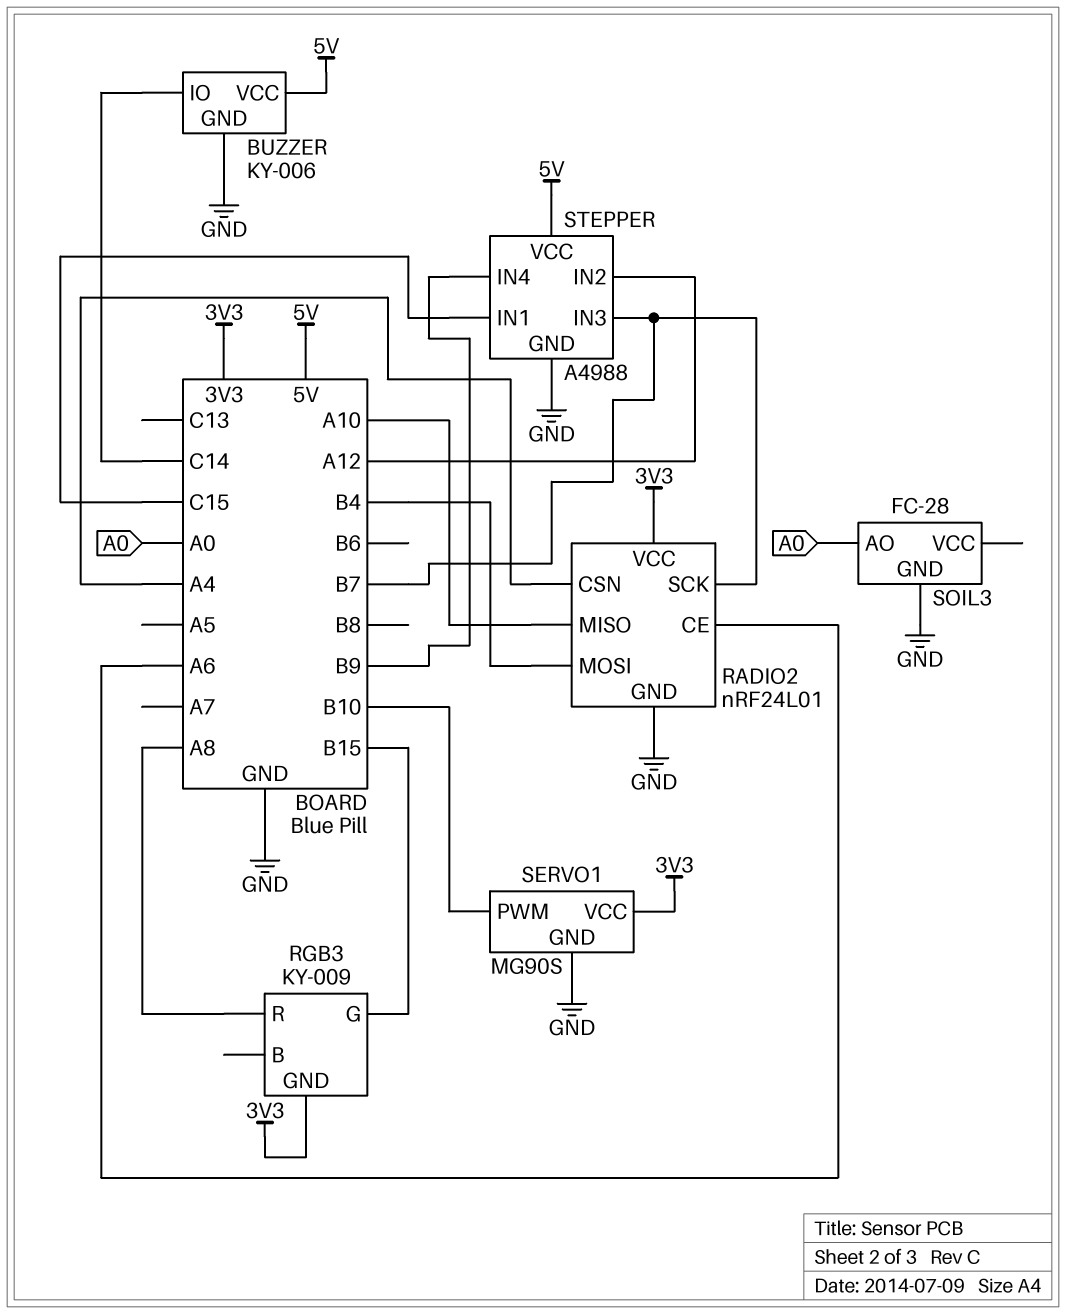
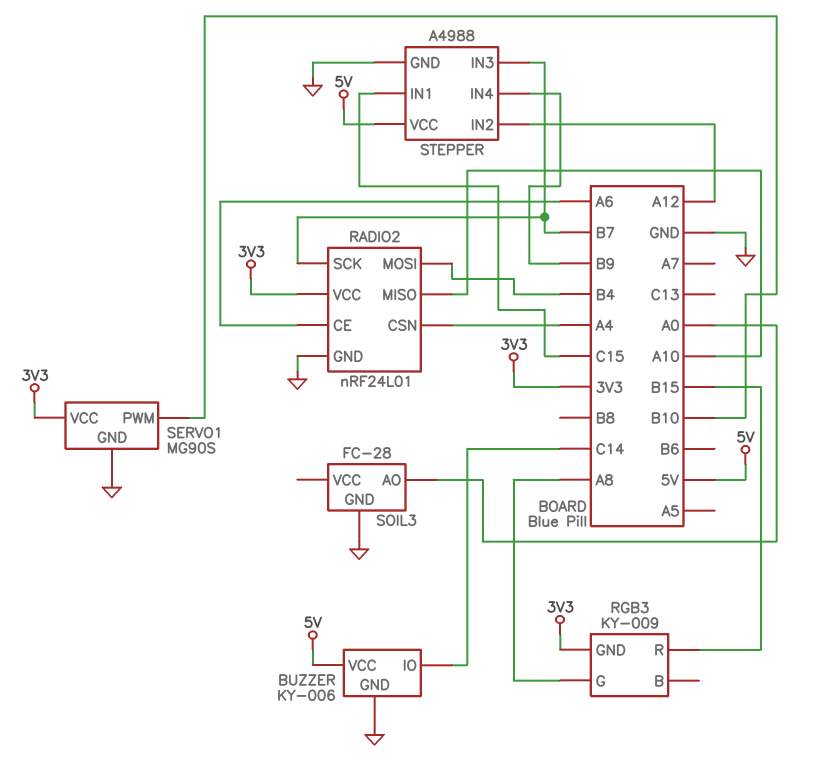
RGB3 pin G: B15 -> A8
RGB3 pin R: A8 -> B15

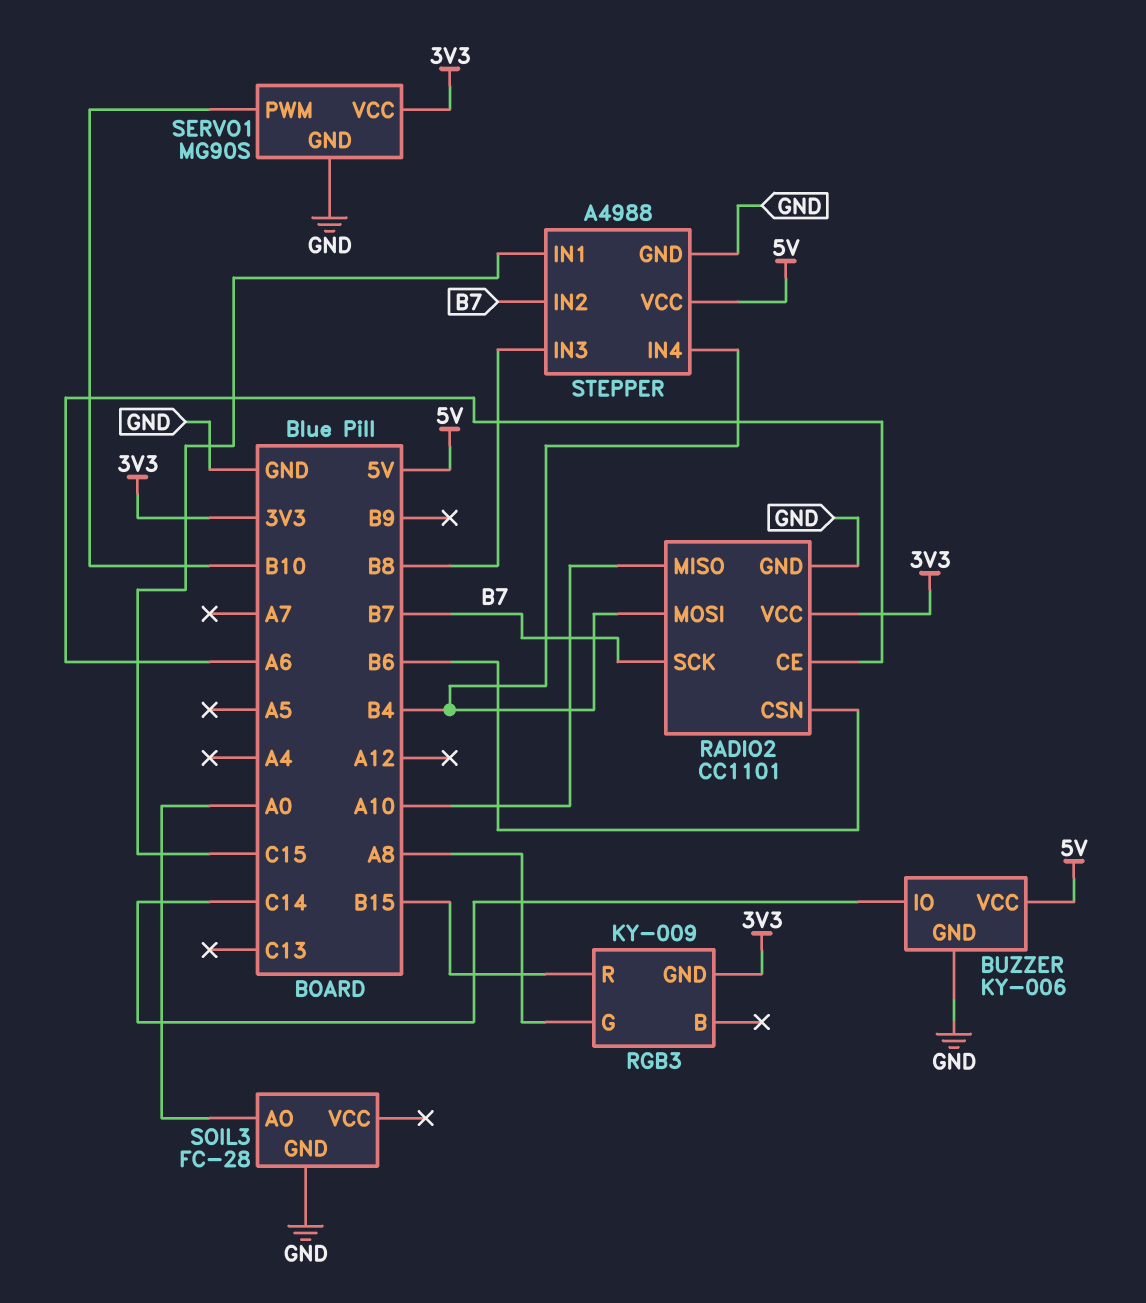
RADIO2: nRF24L01 -> CC1101
RADIO2 pin CSN: A4 -> B6
STEPPER pin IN2: A12 -> B7
STEPPER pin IN3: B7 -> B8
STEPPER pin IN4: B9 -> B4

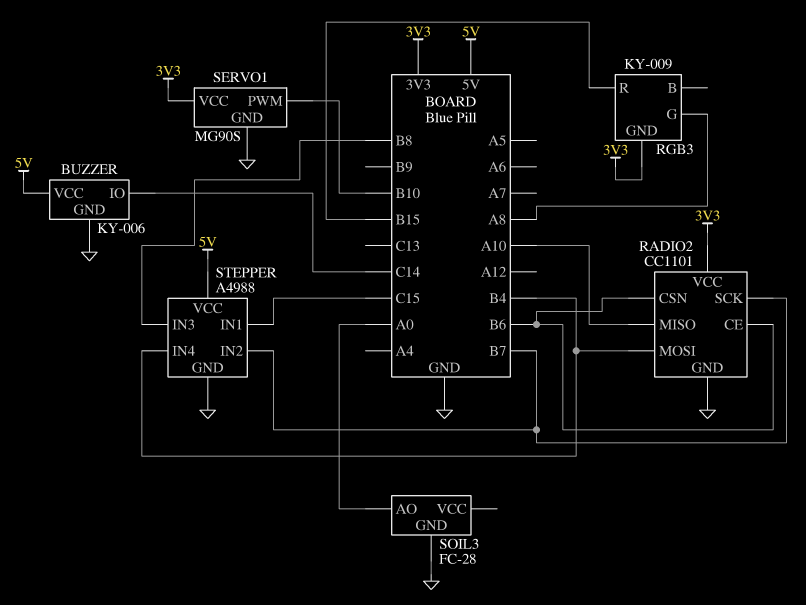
RADIO2 pin CE: A6 -> B6

